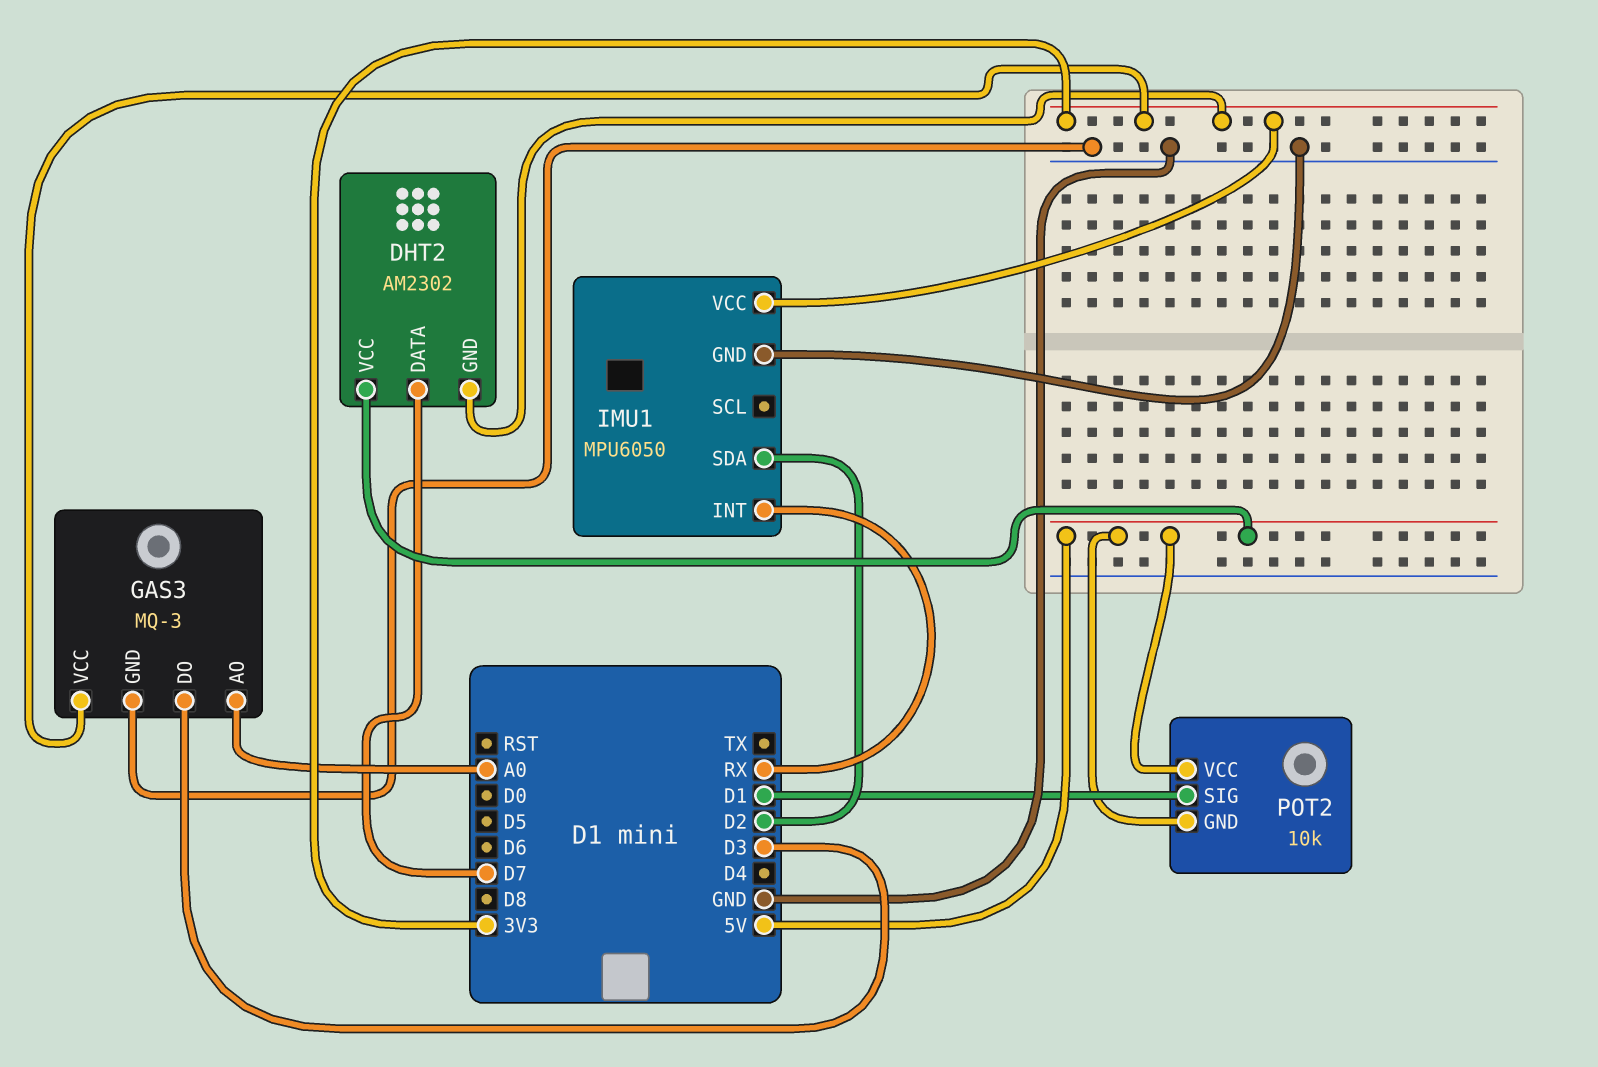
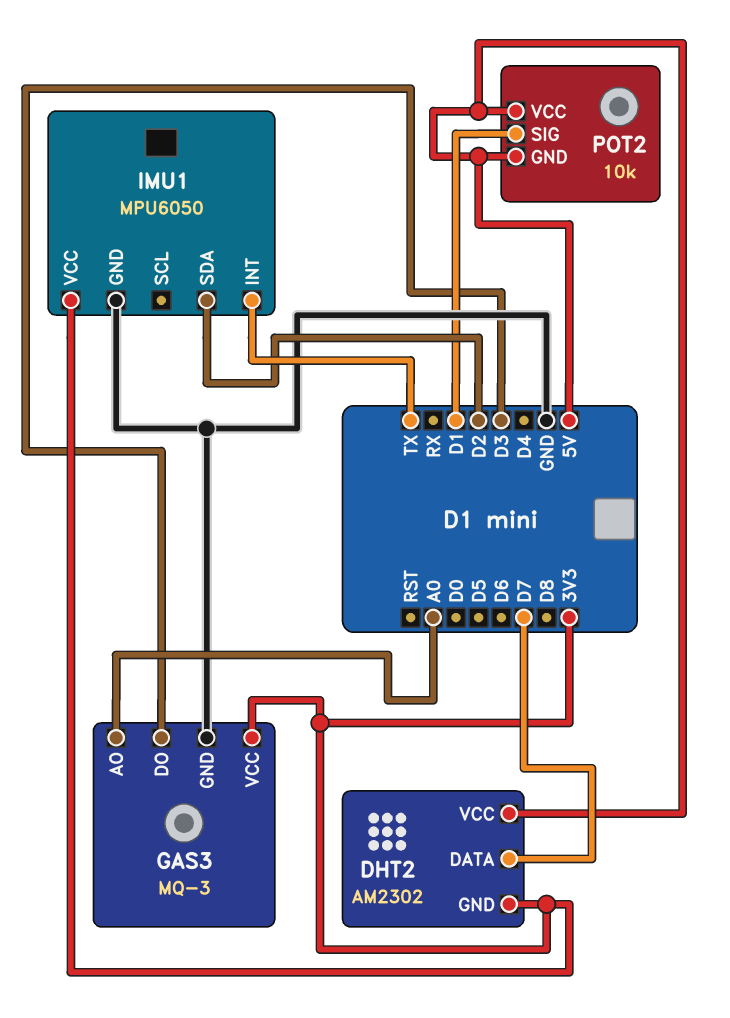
IMU1 pin INT: RX -> TX

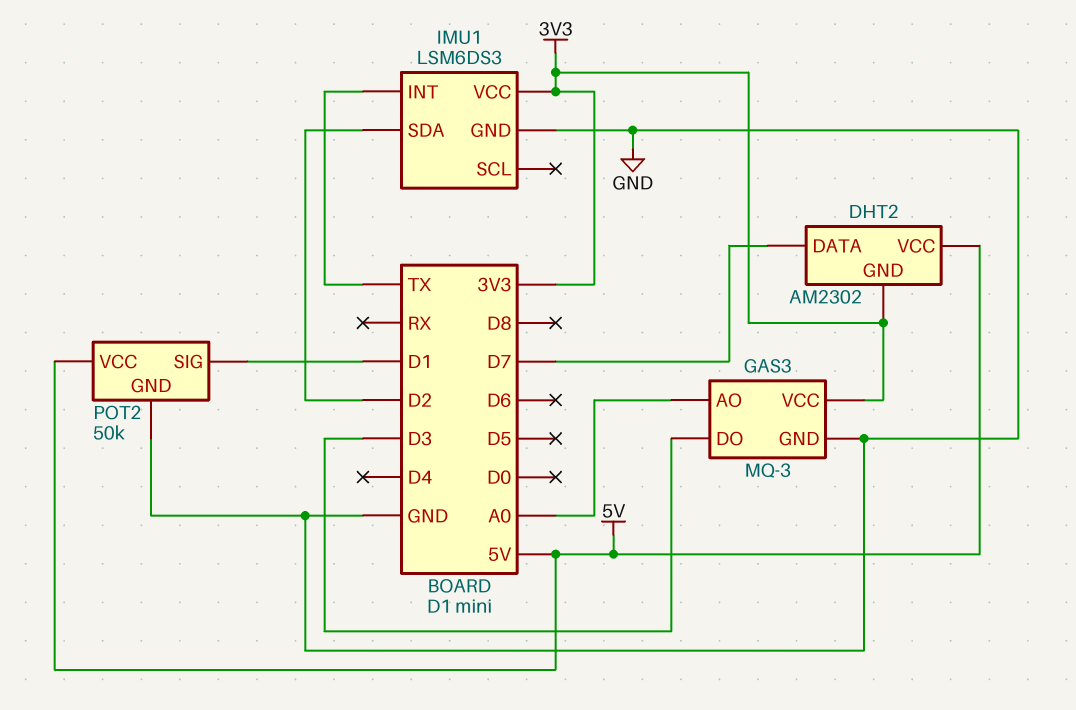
IMU1: MPU6050 -> LSM6DS3
POT2: 10k -> 50k
POT2 pin GND: 5V -> GND

